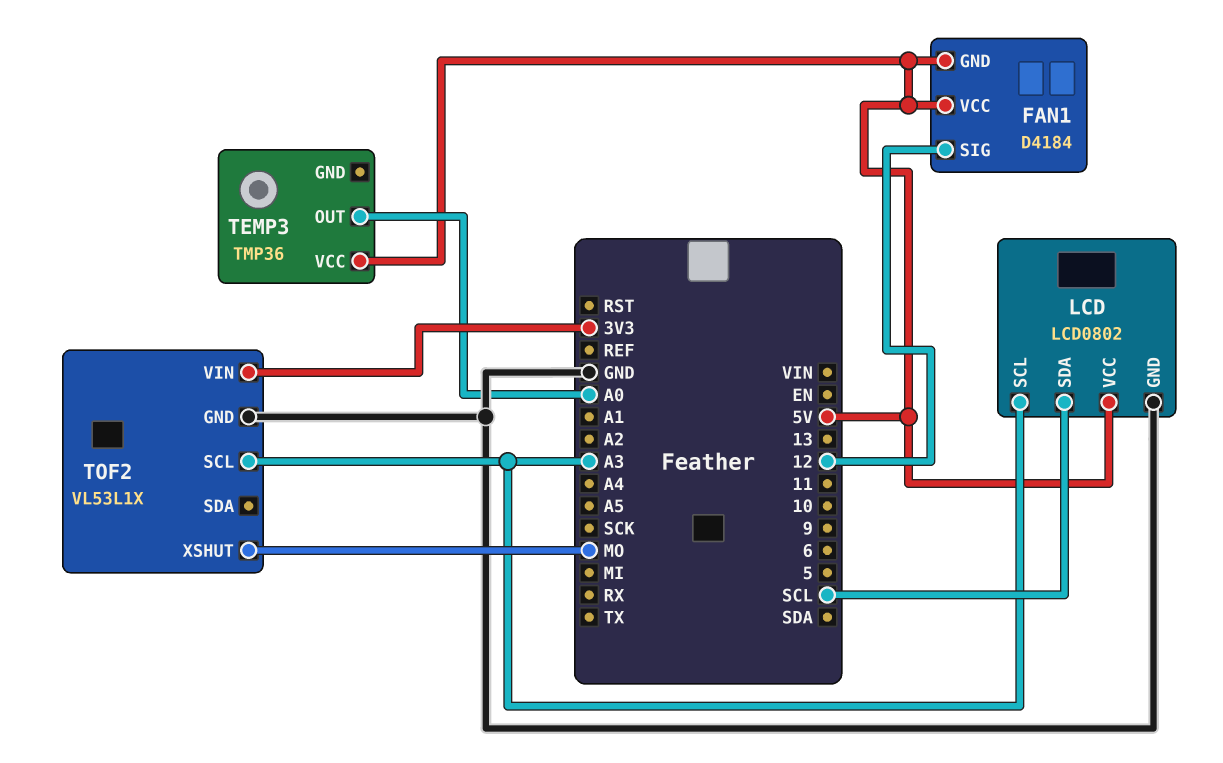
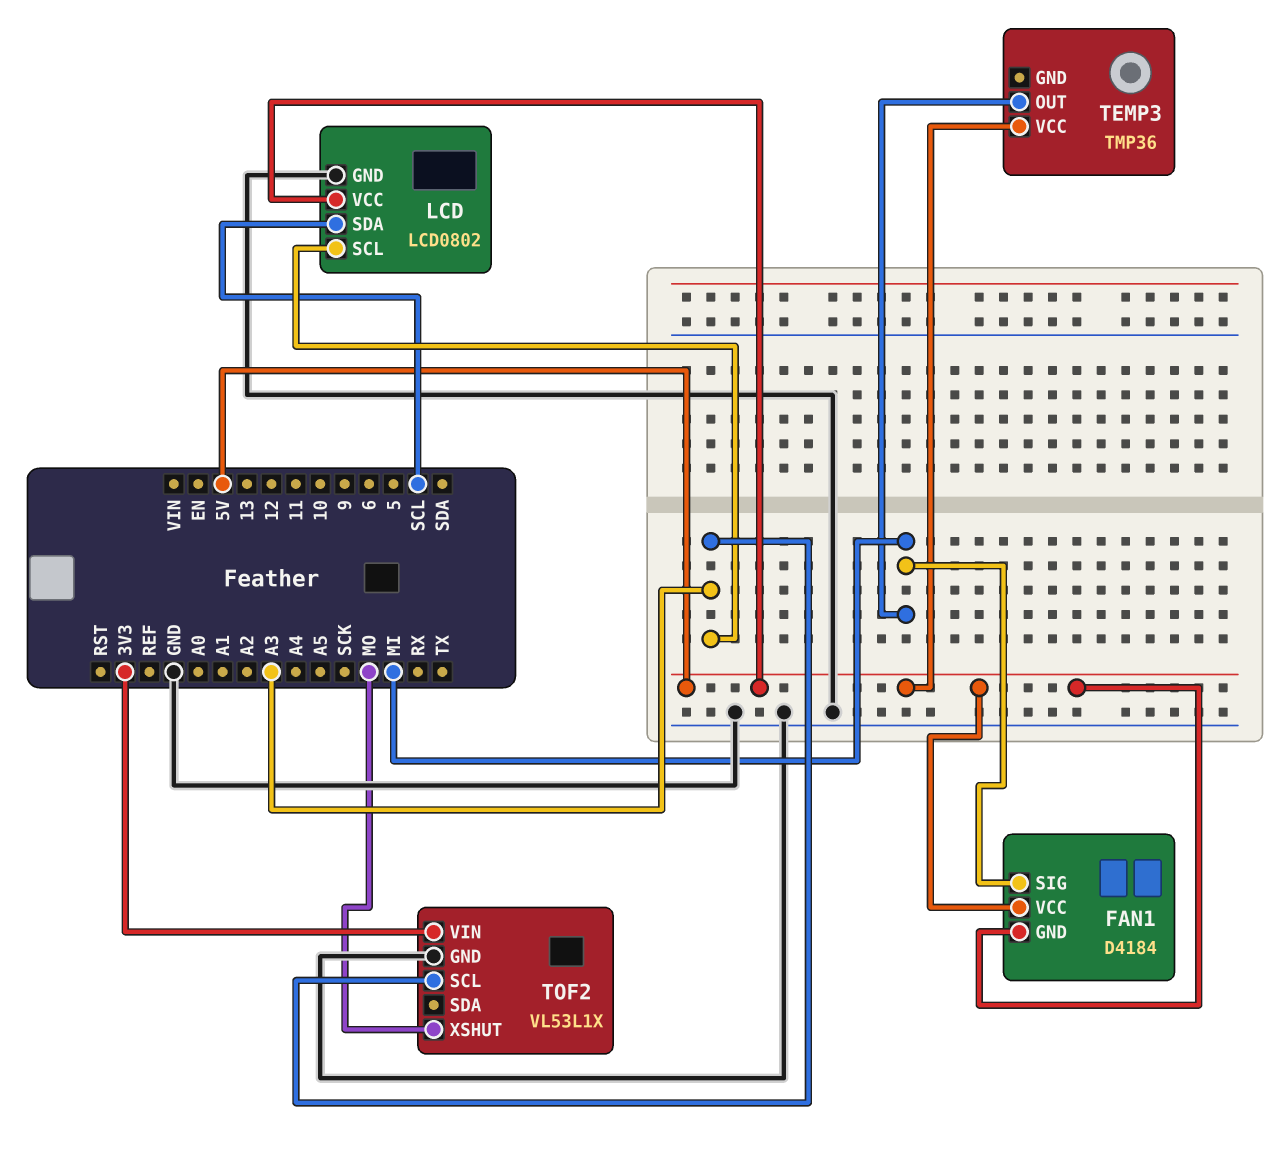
FAN1 pin SIG: 12 -> MI
TEMP3 pin OUT: A0 -> MI

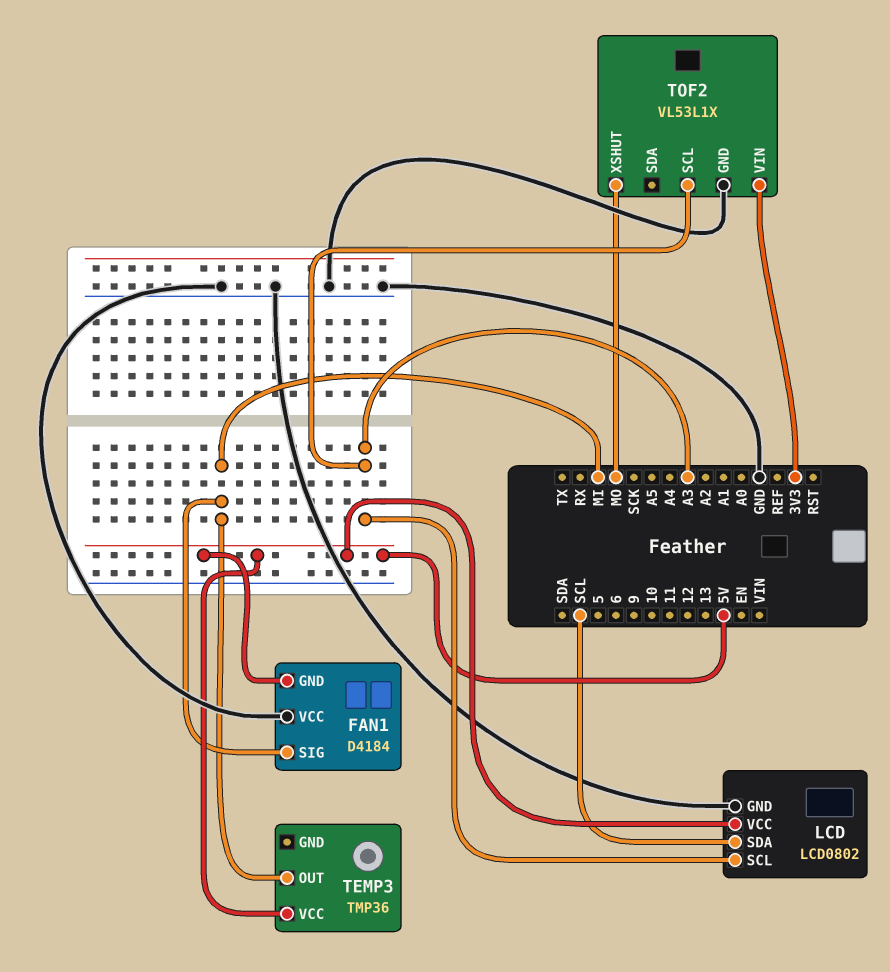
FAN1 pin VCC: 5V -> GND

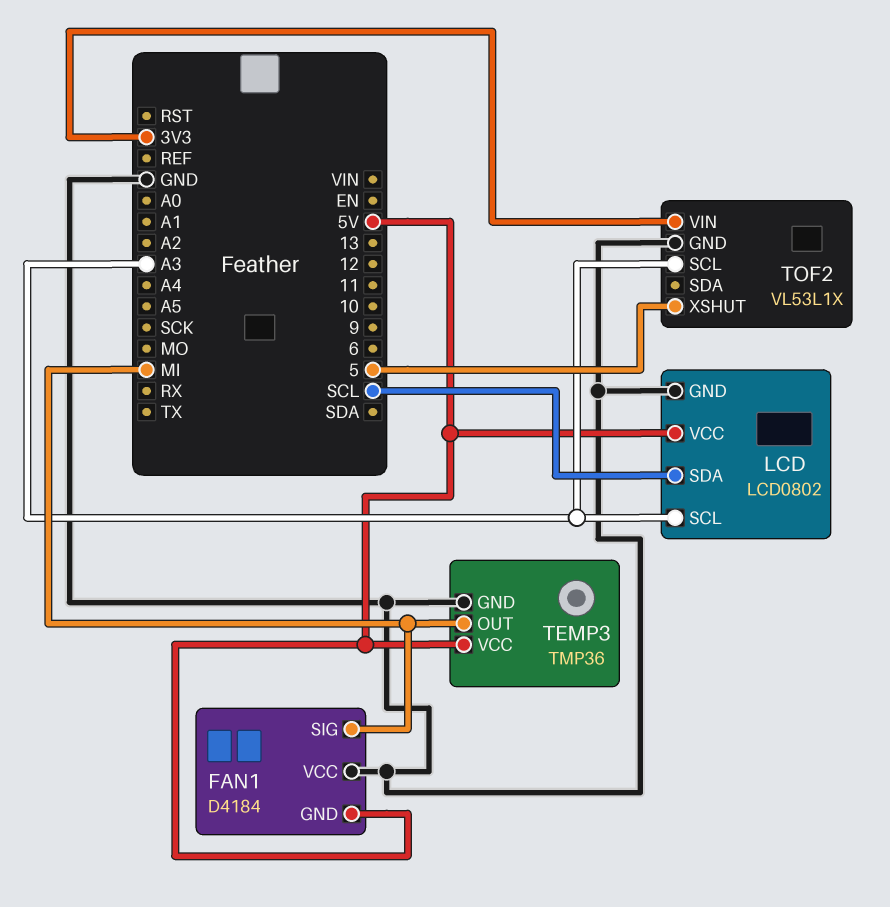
TEMP3 pin GND: none -> GND
TOF2 pin XSHUT: MO -> 5

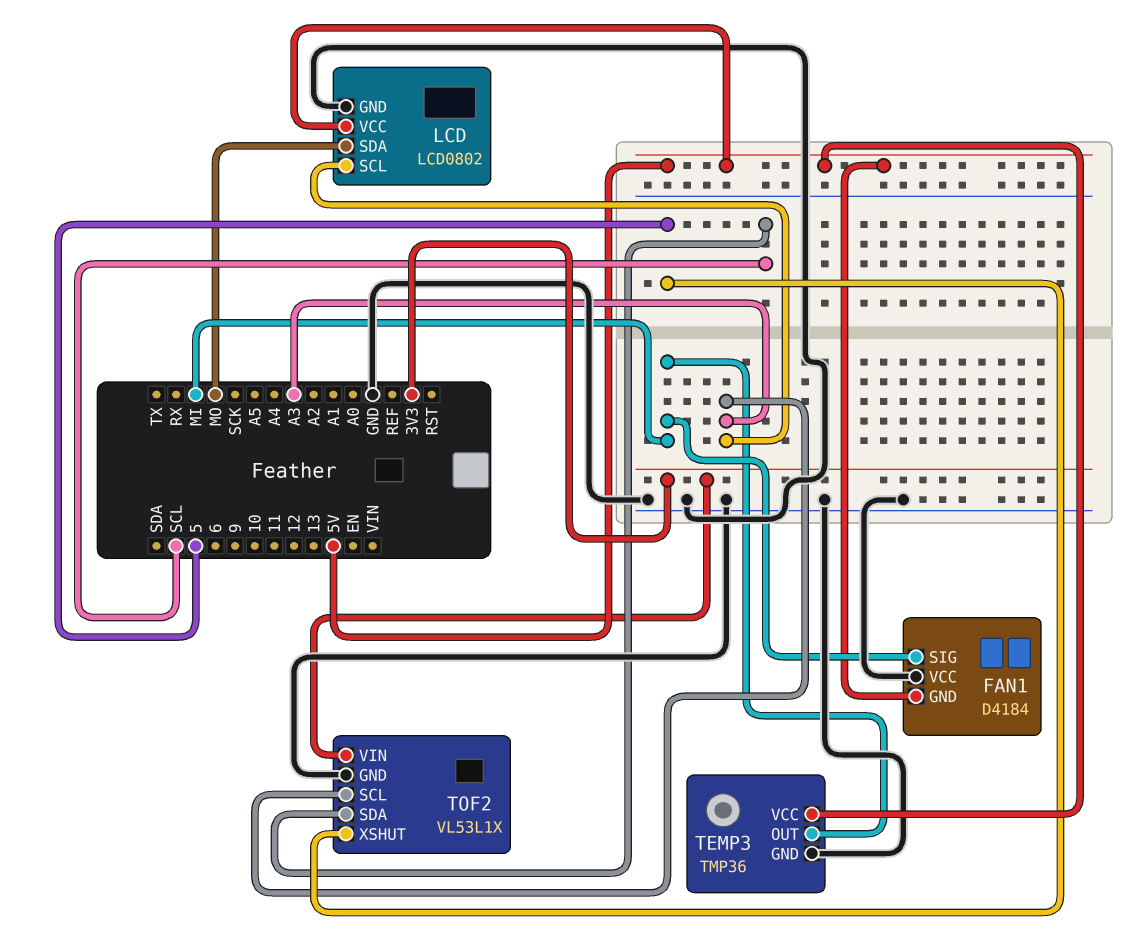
LCD pin SDA: SCL -> MO
TOF2 pin SDA: none -> SCL

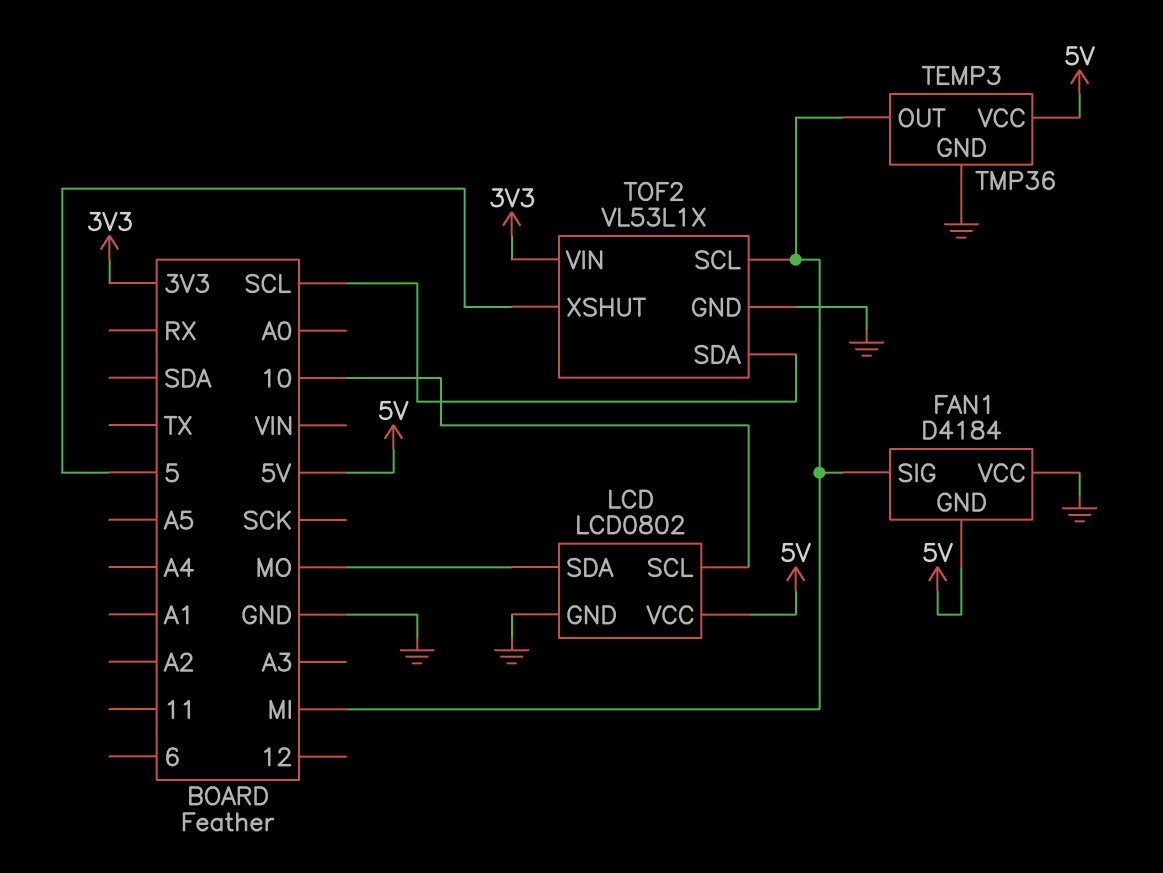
LCD pin SCL: A3 -> 10
TOF2 pin SCL: A3 -> MI

